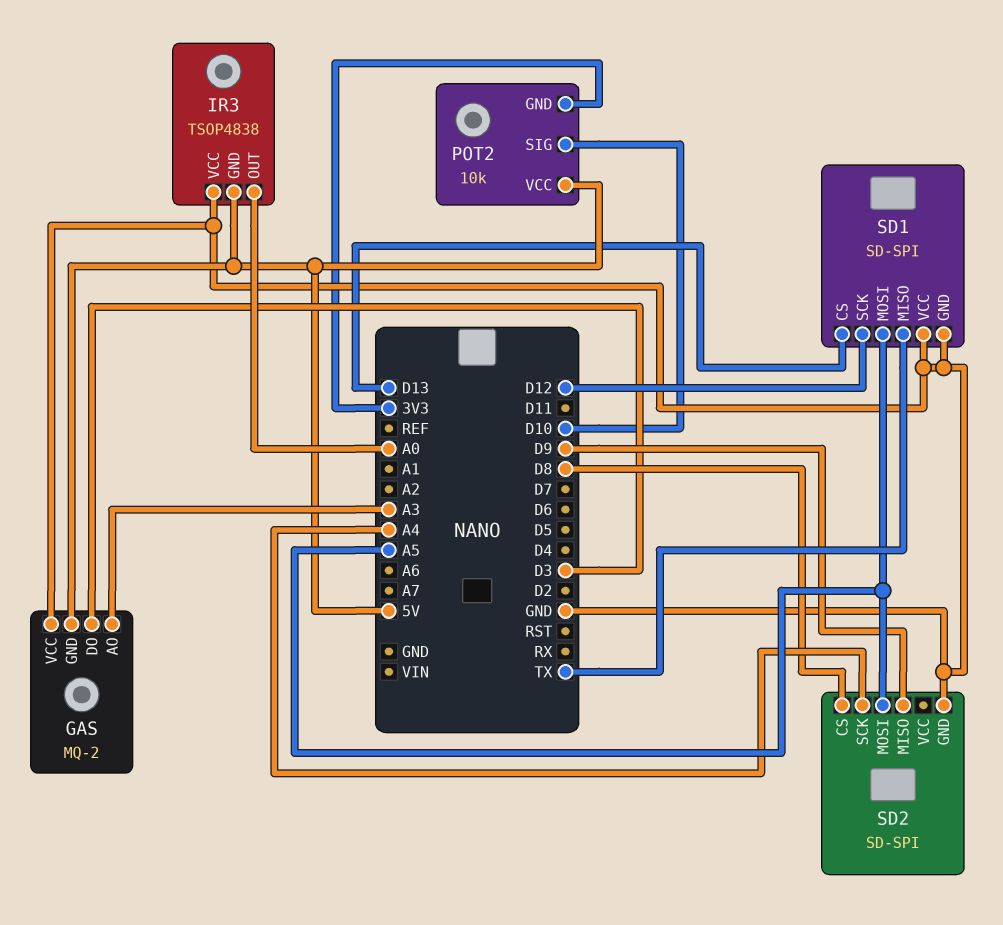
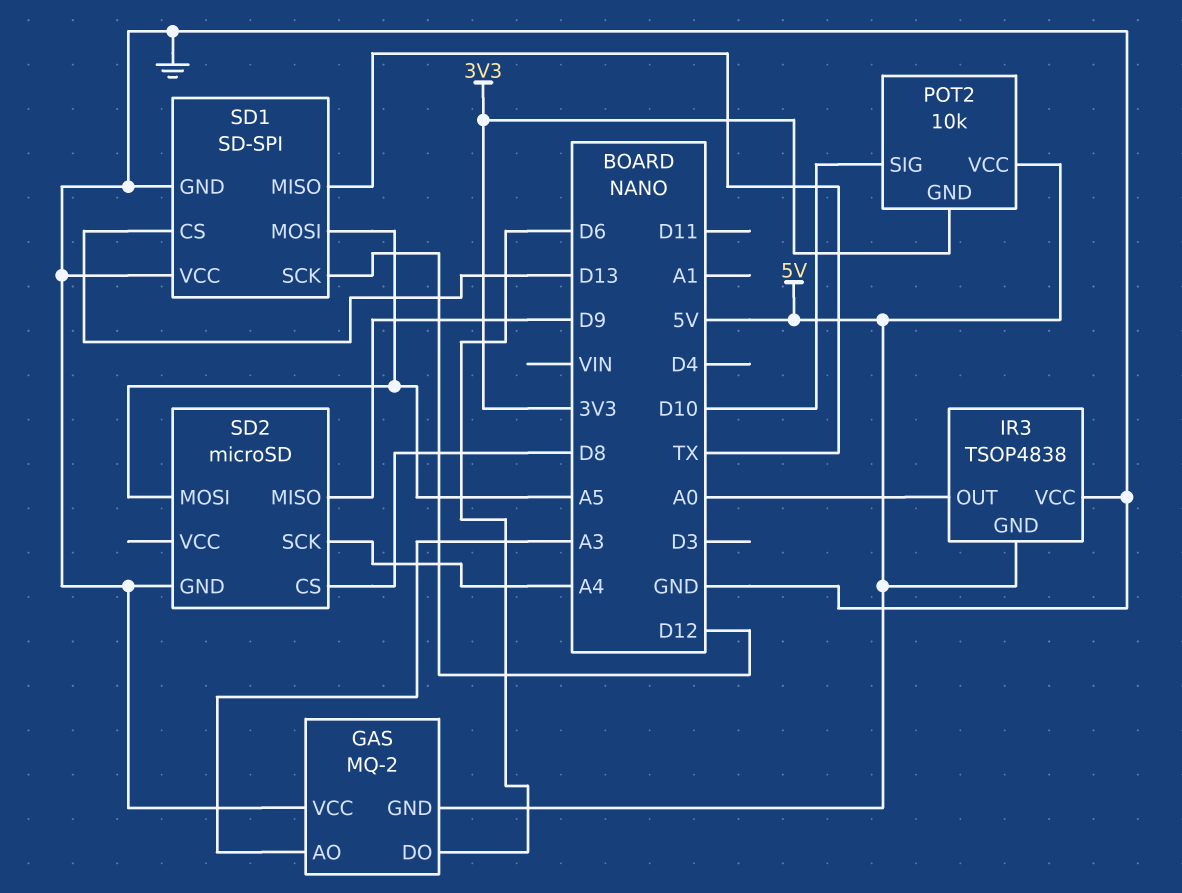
GAS pin DO: D3 -> D6
SD2: SD-SPI -> microSD

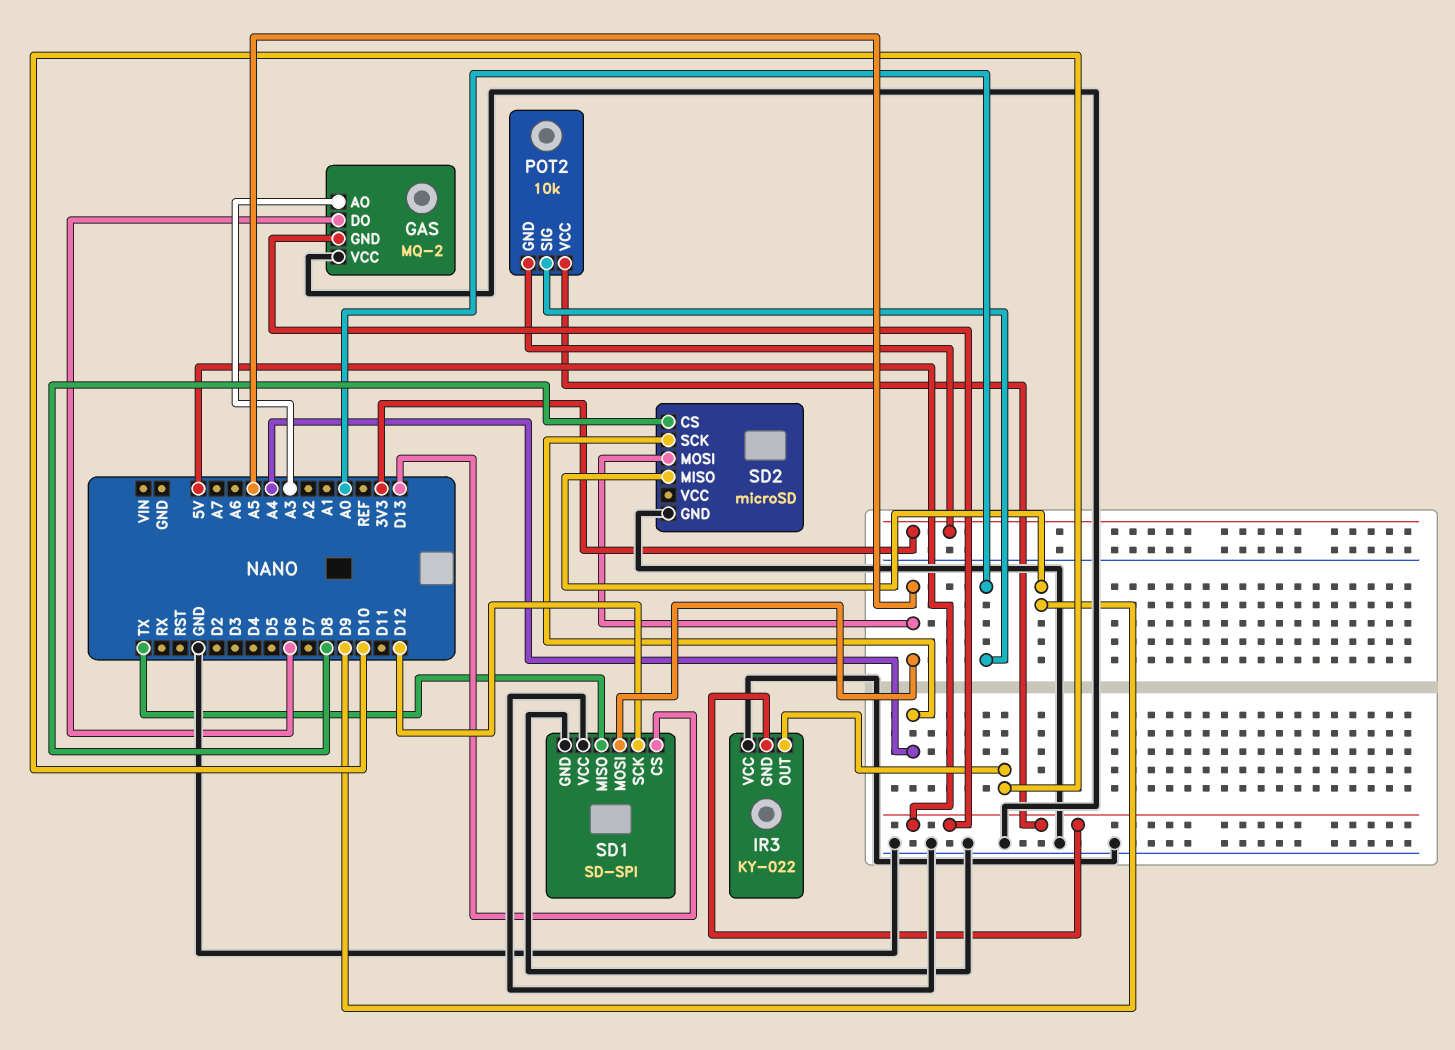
IR3: TSOP4838 -> KY-022
IR3 pin OUT: A0 -> D10
POT2 pin SIG: D10 -> A0

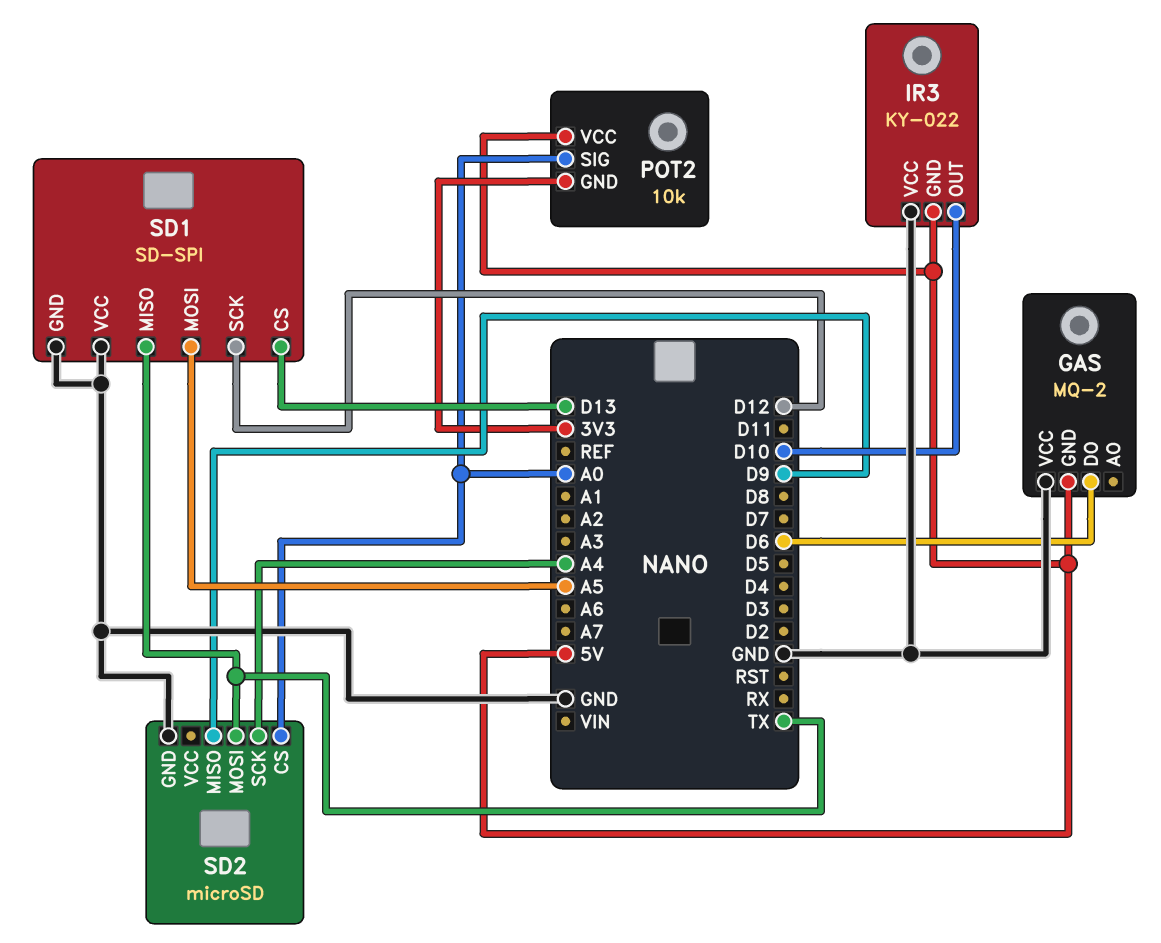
GAS pin AO: A3 -> none
SD2 pin CS: D8 -> A0
SD2 pin MOSI: A5 -> TX

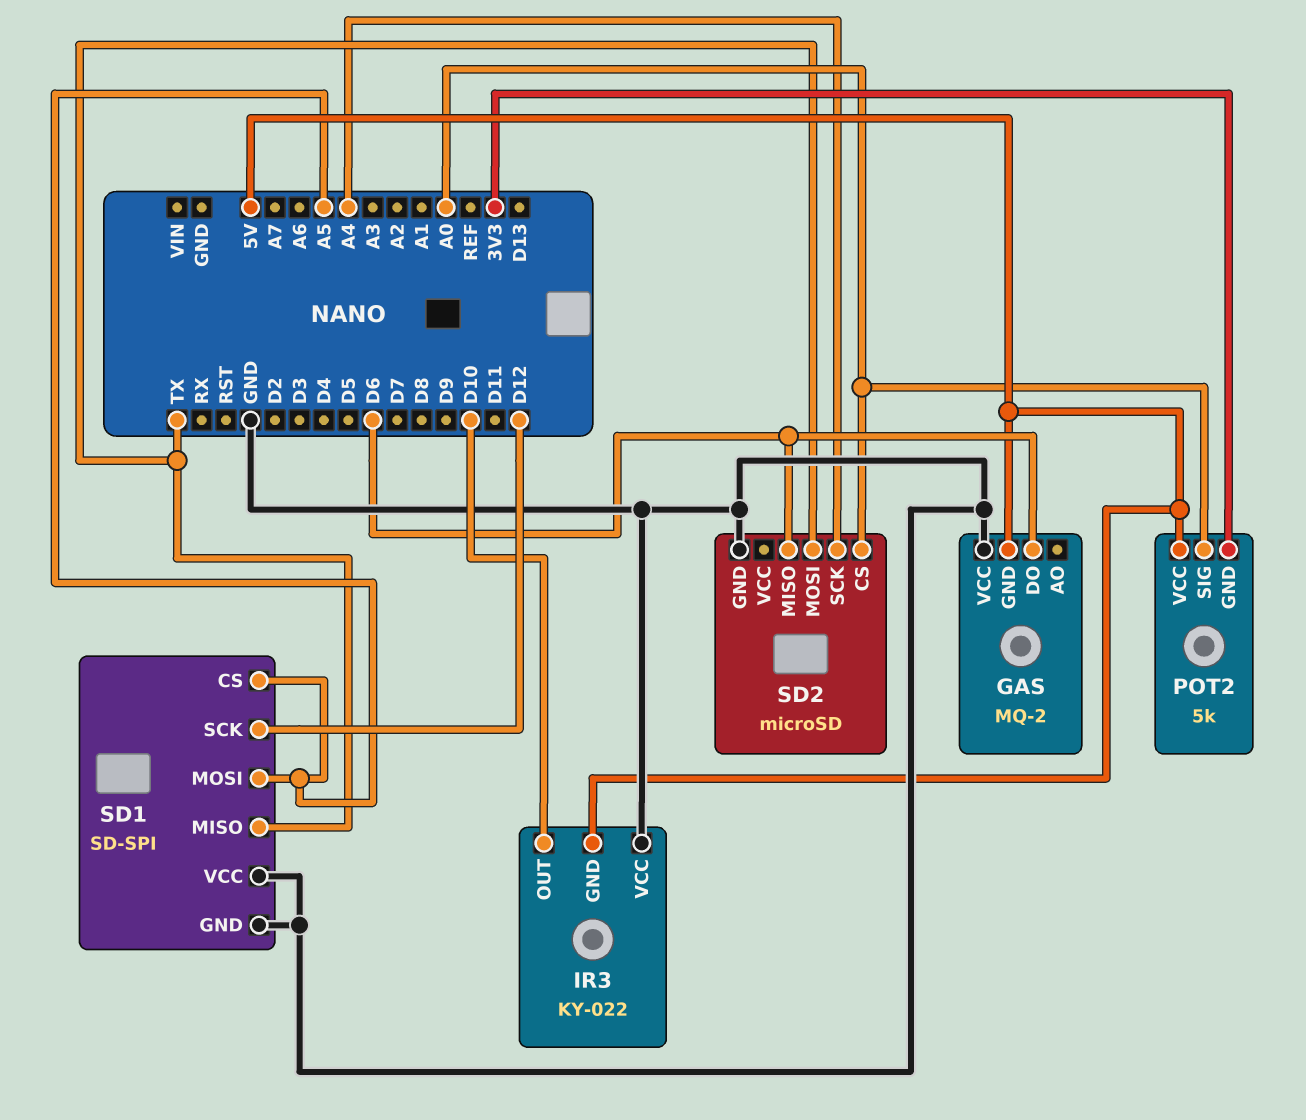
POT2: 10k -> 5k
SD1 pin CS: D13 -> A5
SD2 pin MISO: D9 -> D6

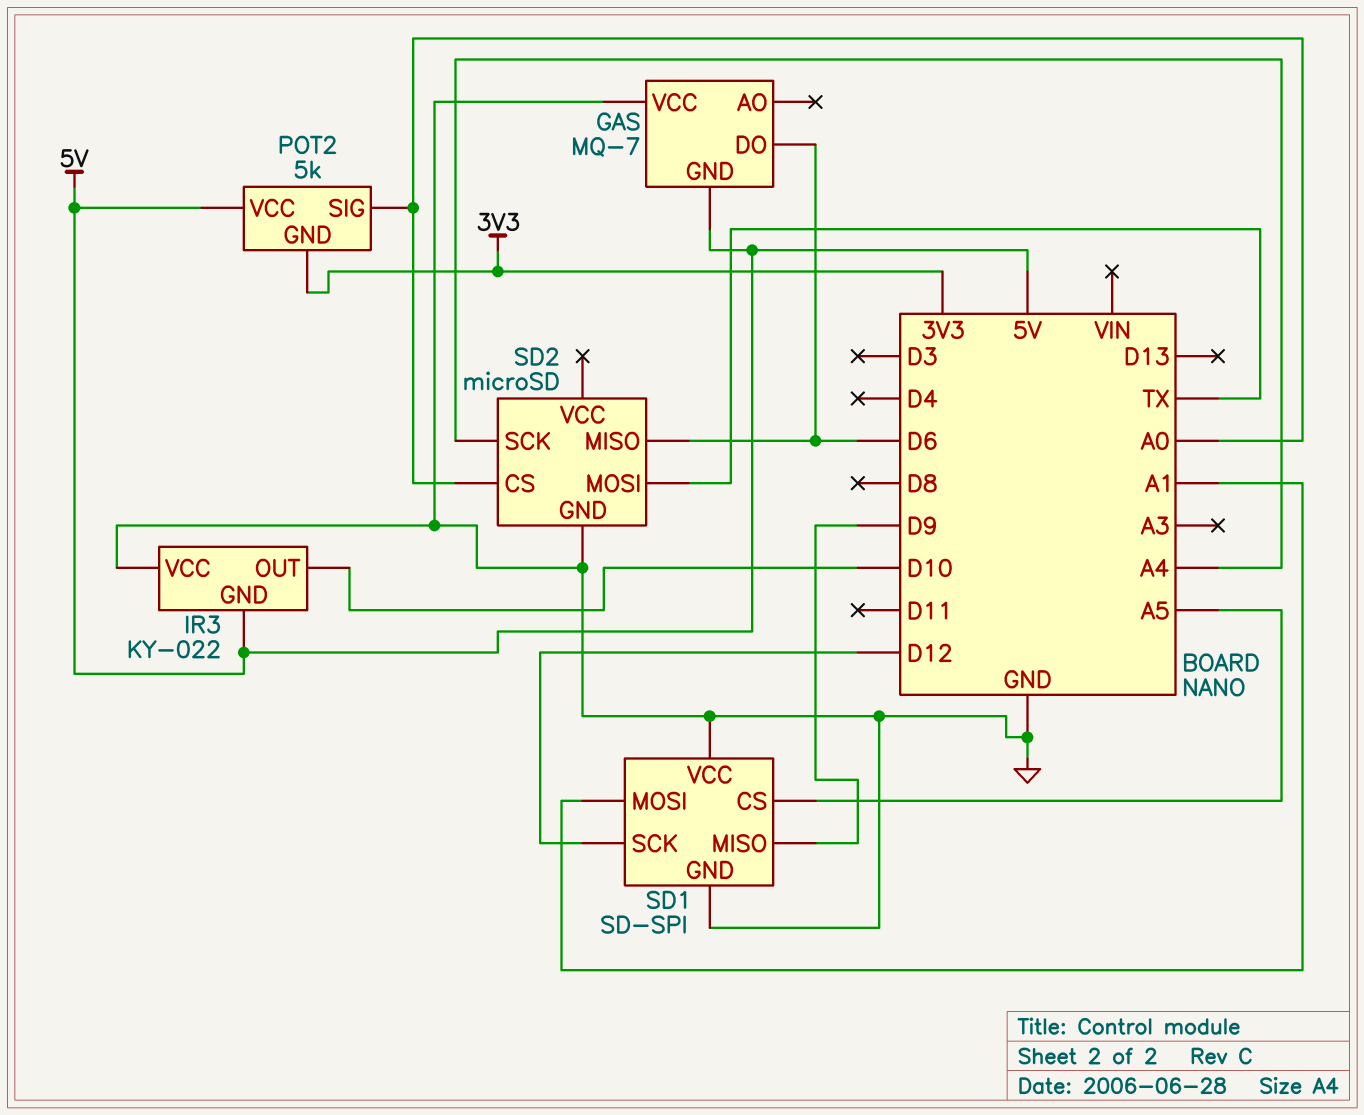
GAS: MQ-2 -> MQ-7
SD1 pin MISO: TX -> D9
SD1 pin MOSI: A5 -> A1

